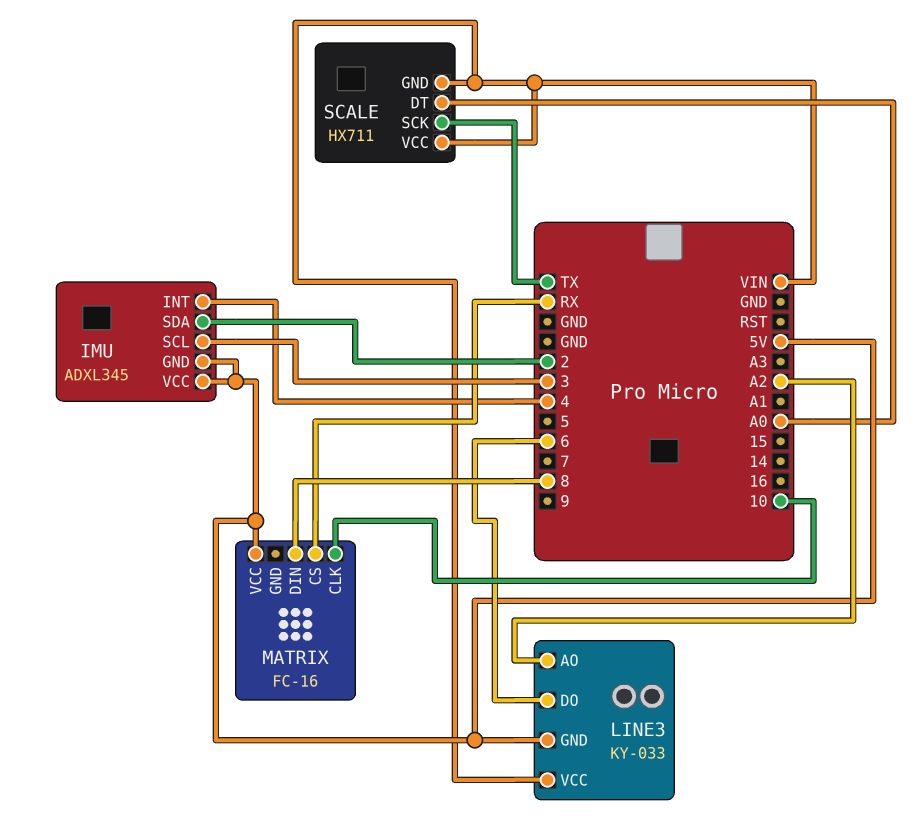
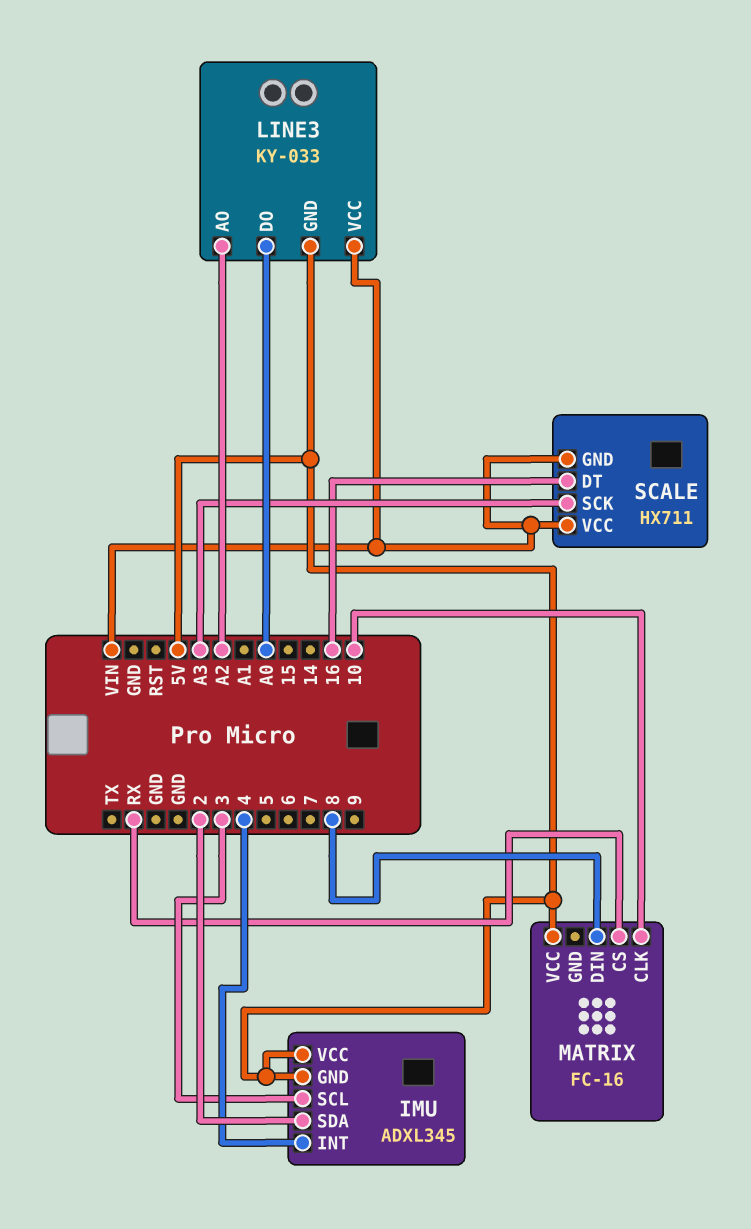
LINE3 pin DO: 6 -> A0
SCALE pin DT: A0 -> 16
SCALE pin SCK: TX -> A3

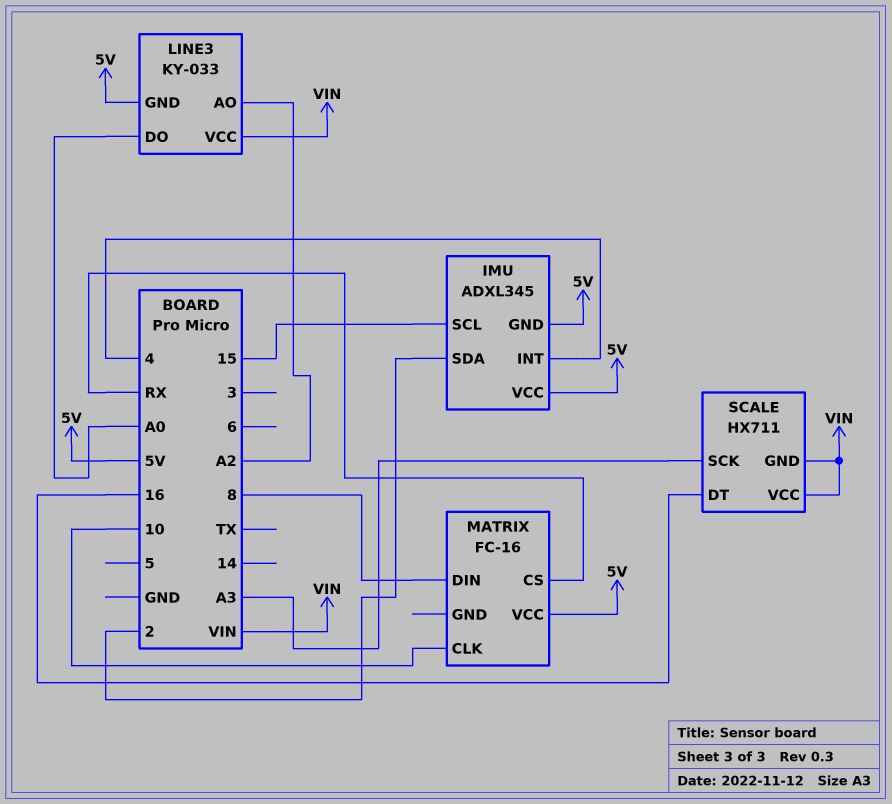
IMU pin SCL: 3 -> 15

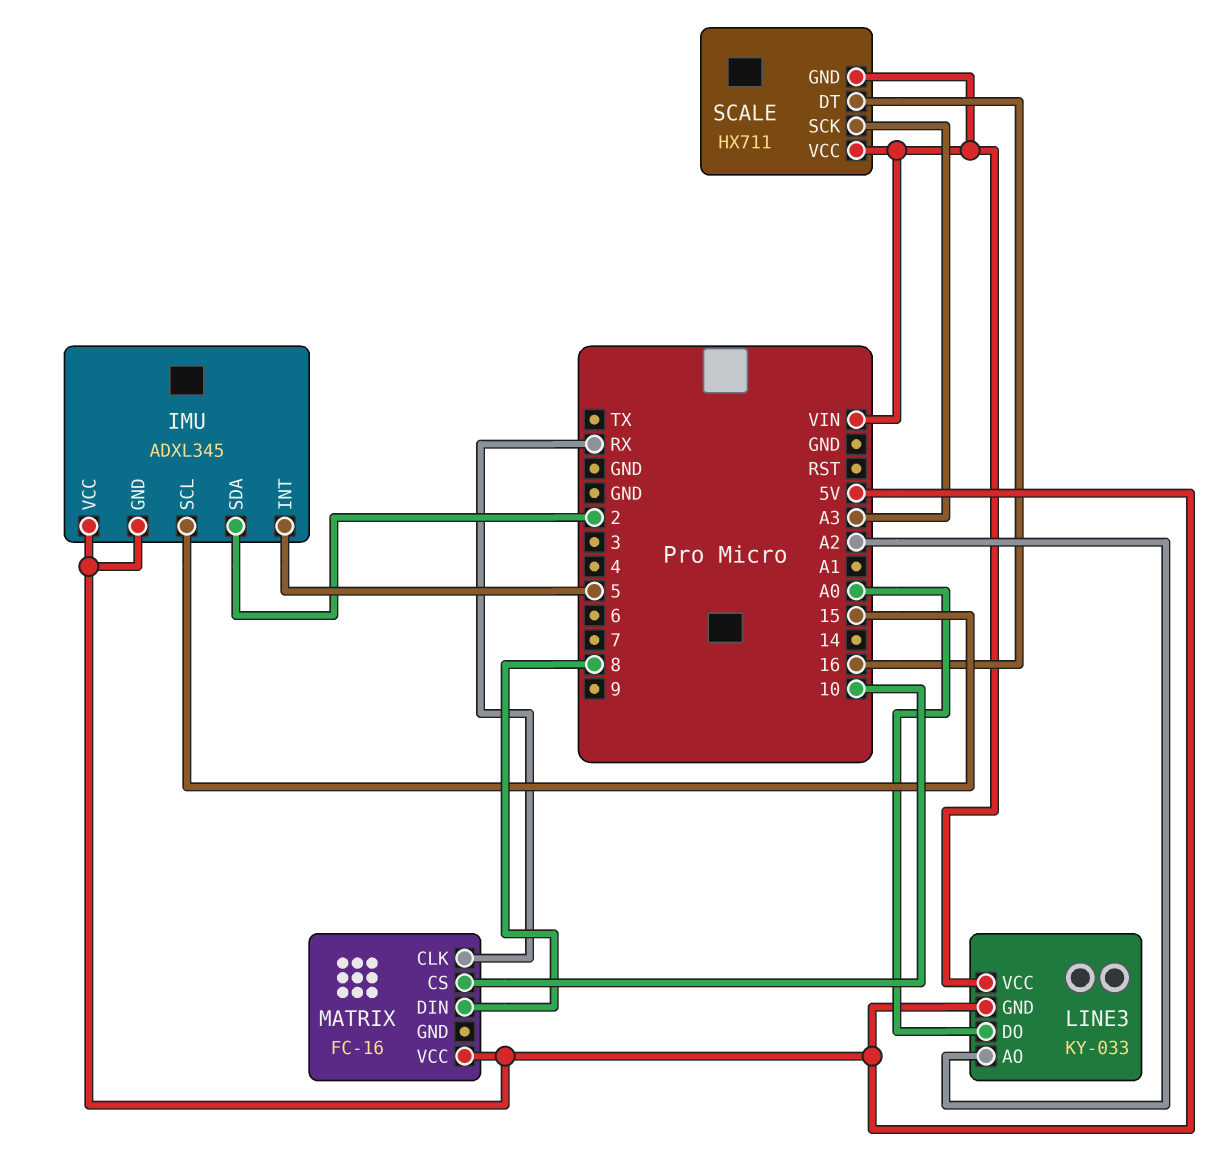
IMU pin INT: 4 -> 5
MATRIX pin CLK: 10 -> RX
MATRIX pin CS: RX -> 10

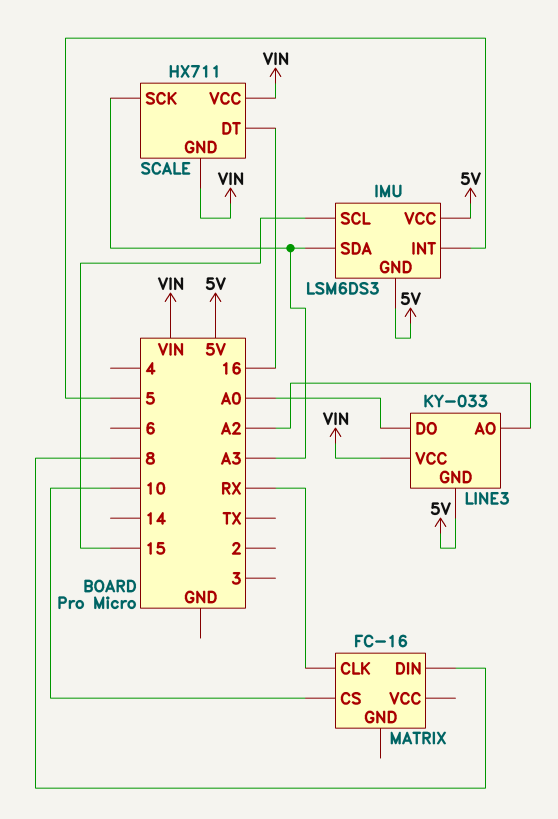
IMU: ADXL345 -> LSM6DS3
IMU pin SDA: 2 -> A3
MATRIX pin VCC: 5V -> none

